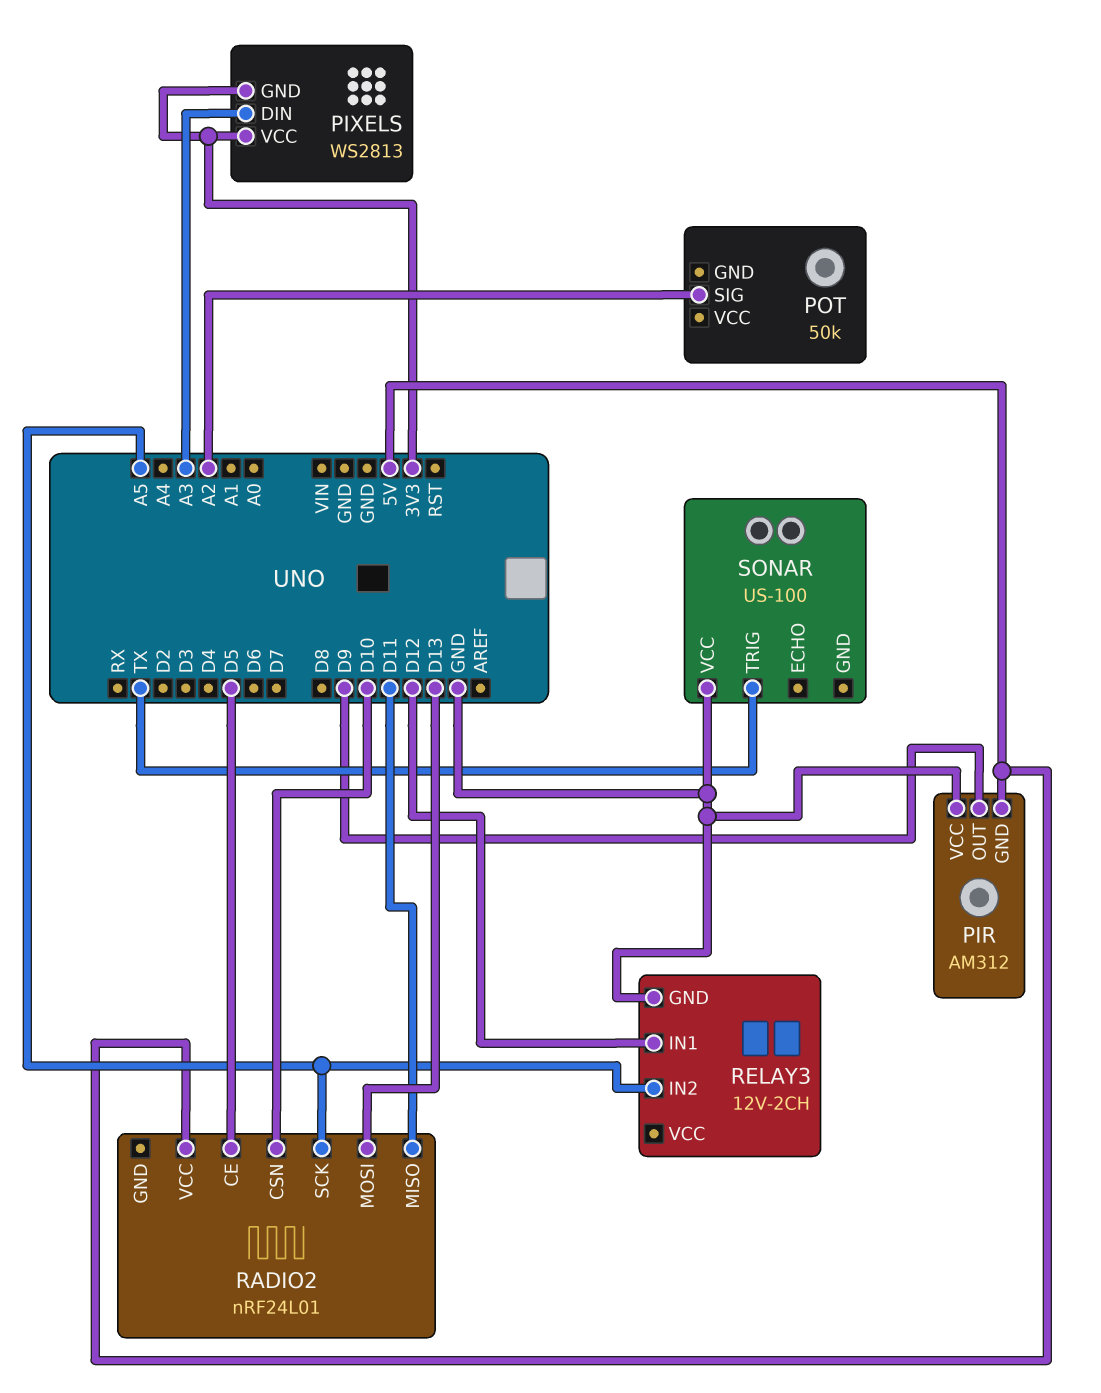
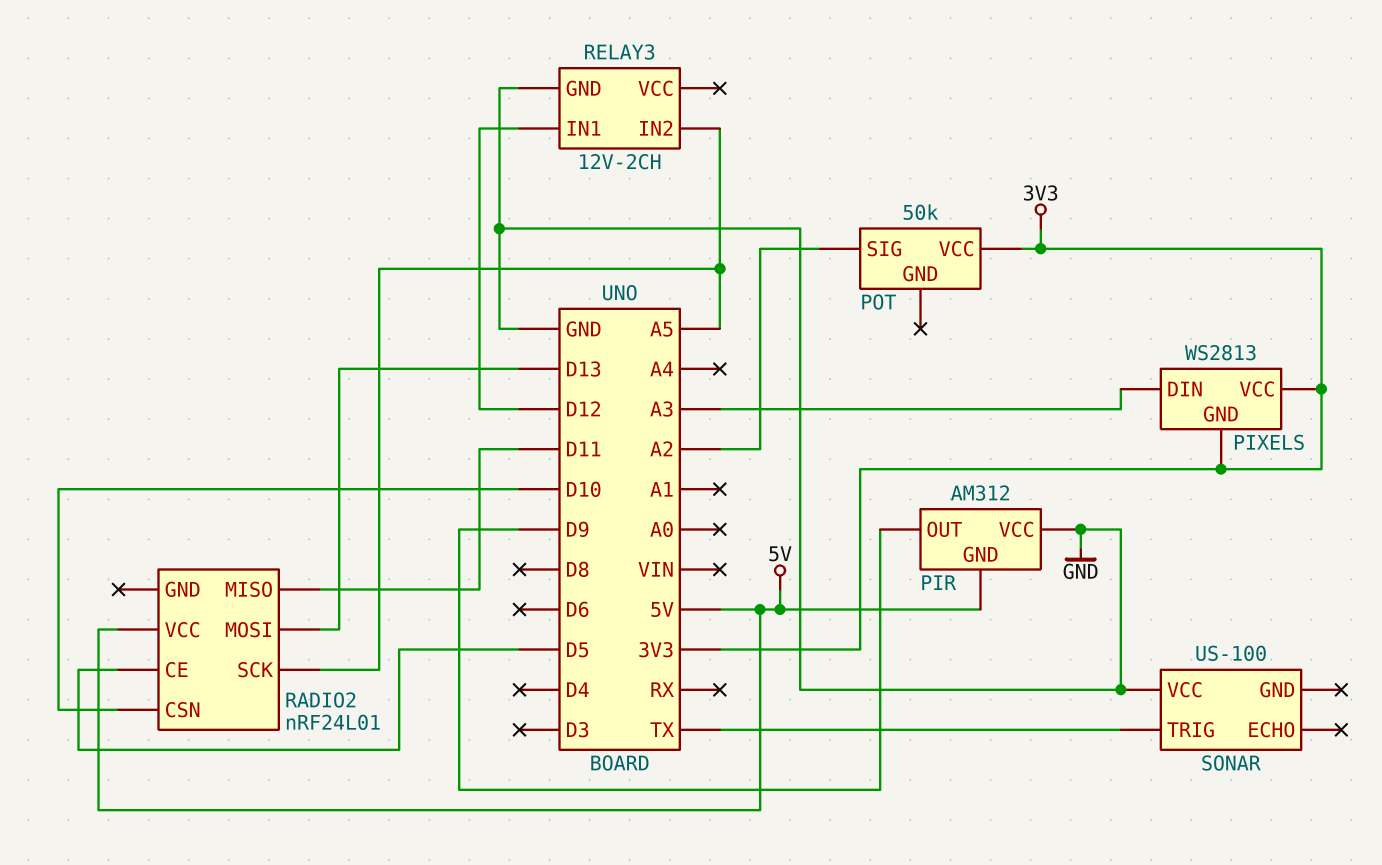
POT pin VCC: none -> 3V3

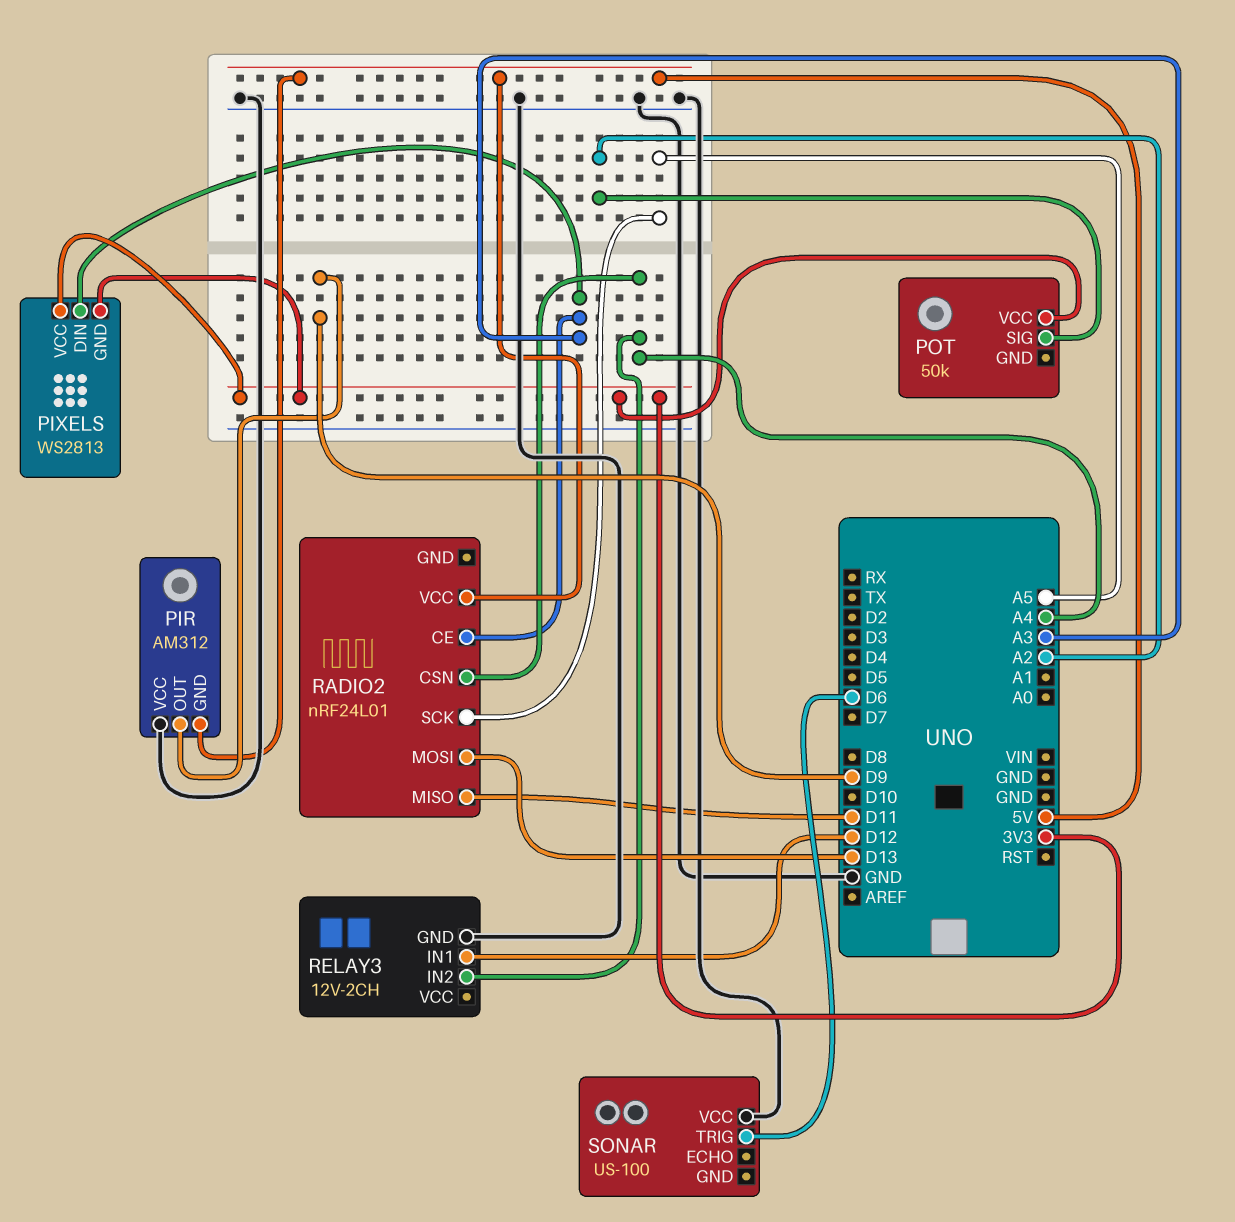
RADIO2 pin CE: D5 -> A3
RADIO2 pin CSN: D10 -> A4
RELAY3 pin IN2: A5 -> A4
SONAR pin TRIG: TX -> D6

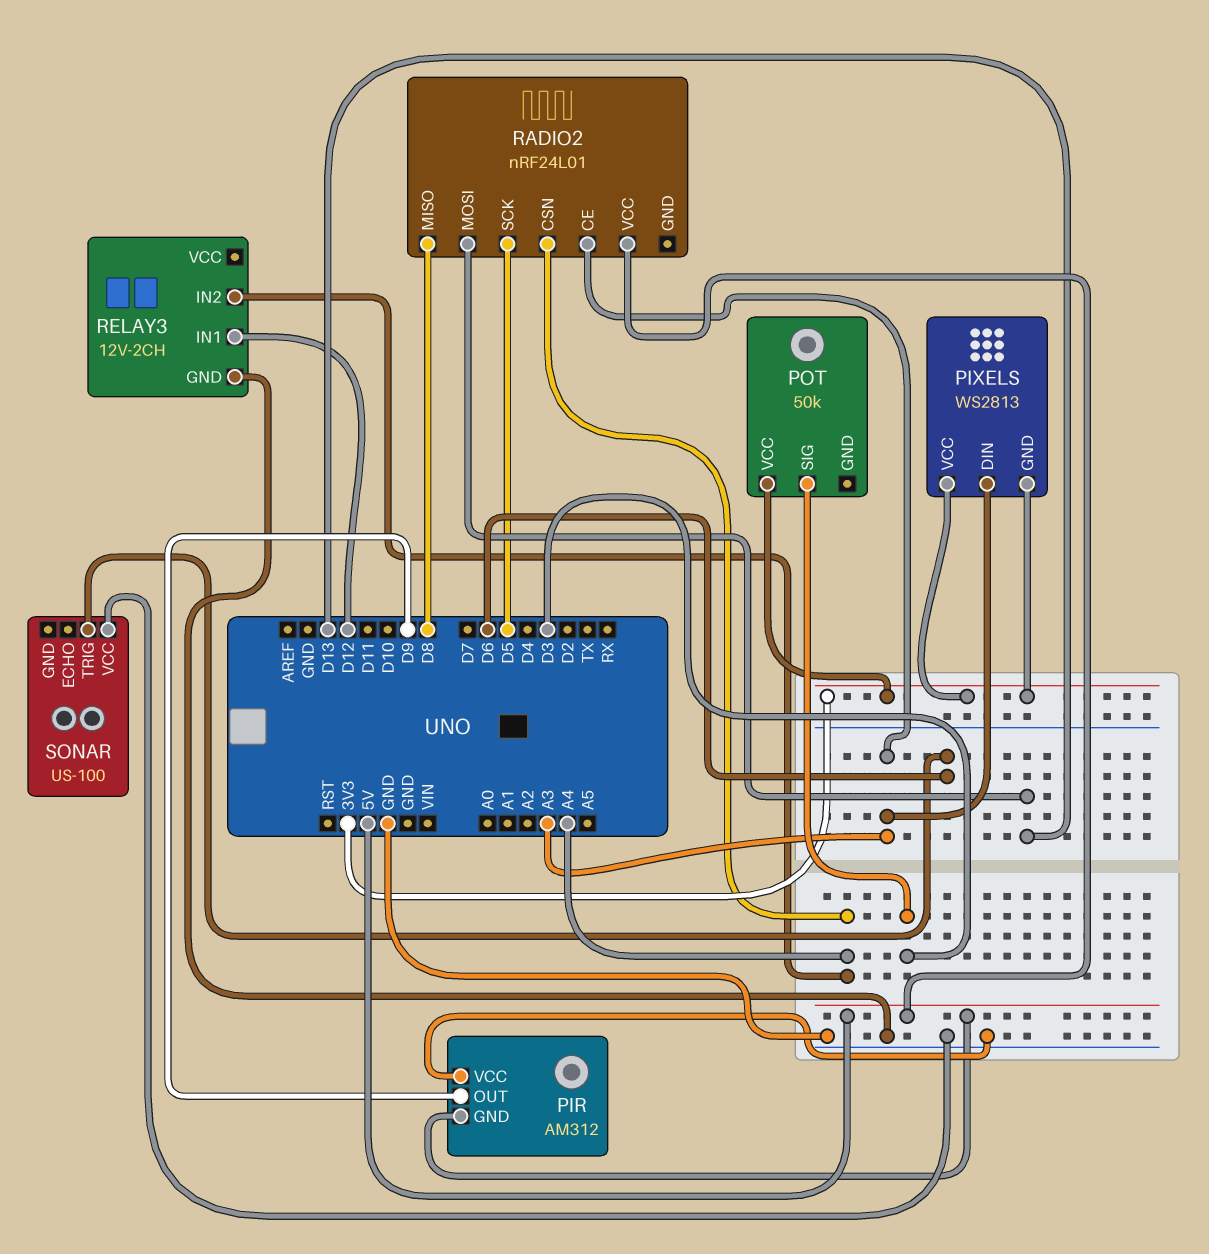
POT pin SIG: A2 -> D3
RADIO2 pin MISO: D11 -> D8
RADIO2 pin SCK: A5 -> D5

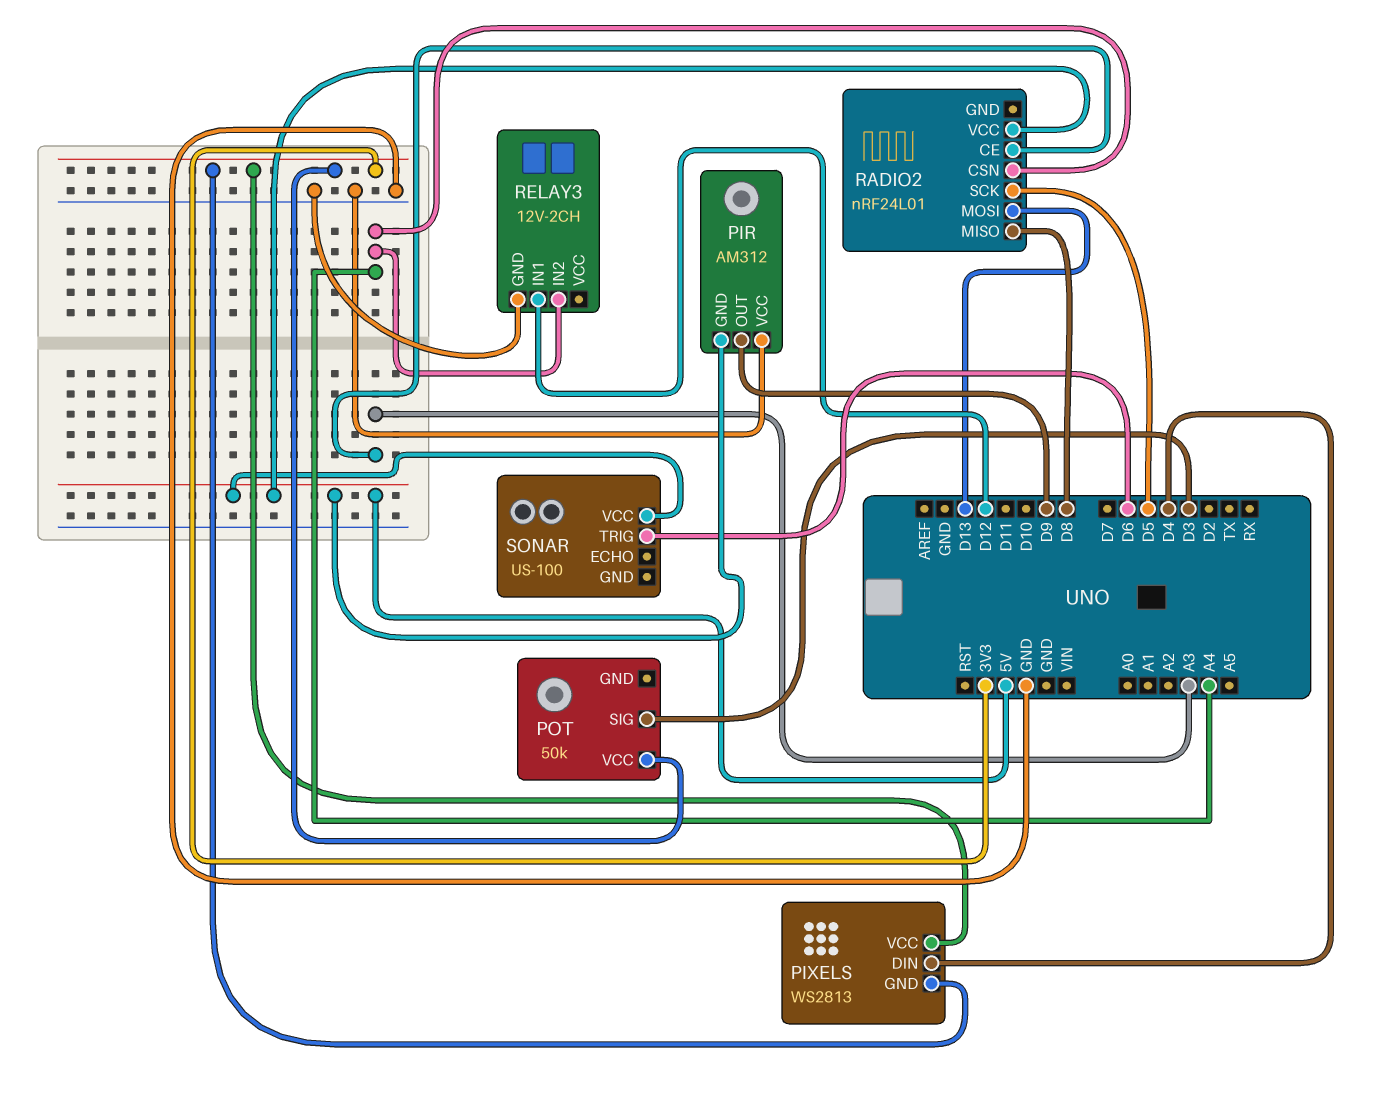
PIXELS pin DIN: A3 -> D4
SONAR pin VCC: GND -> 5V

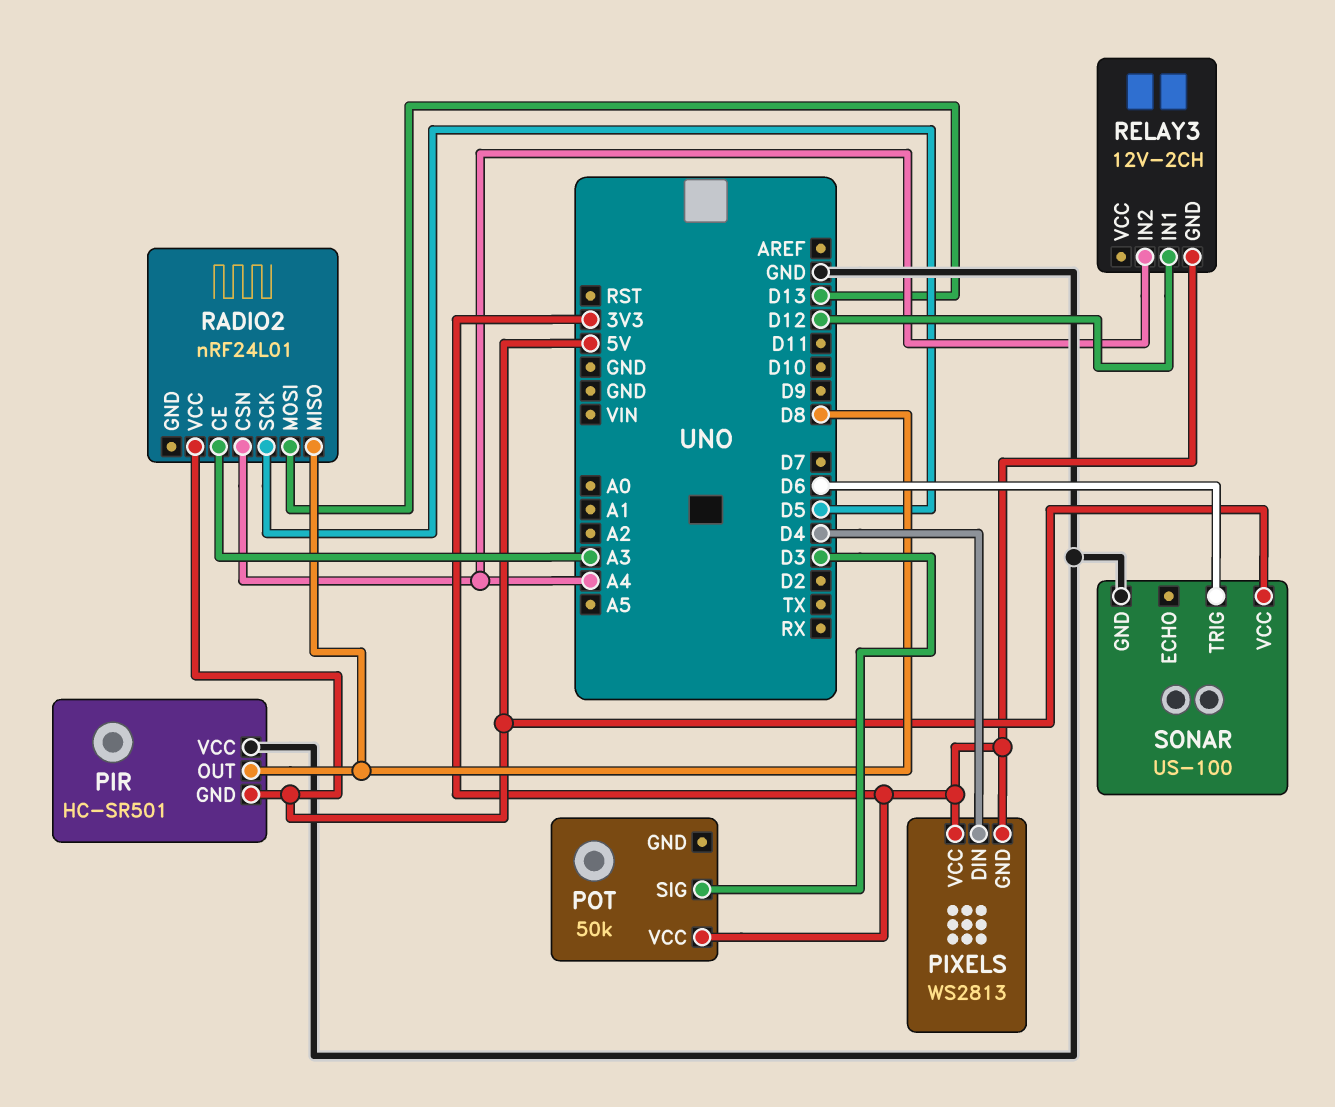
PIR: AM312 -> HC-SR501
PIR pin OUT: D9 -> D8
RELAY3 pin GND: GND -> 3V3
SONAR pin GND: none -> GND

